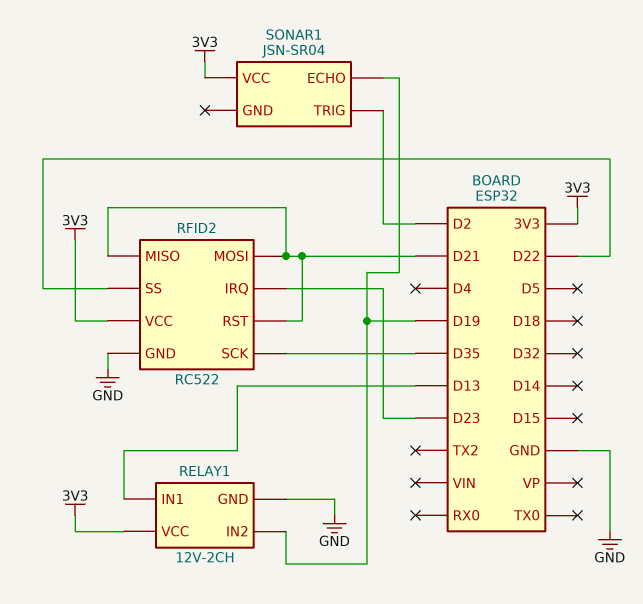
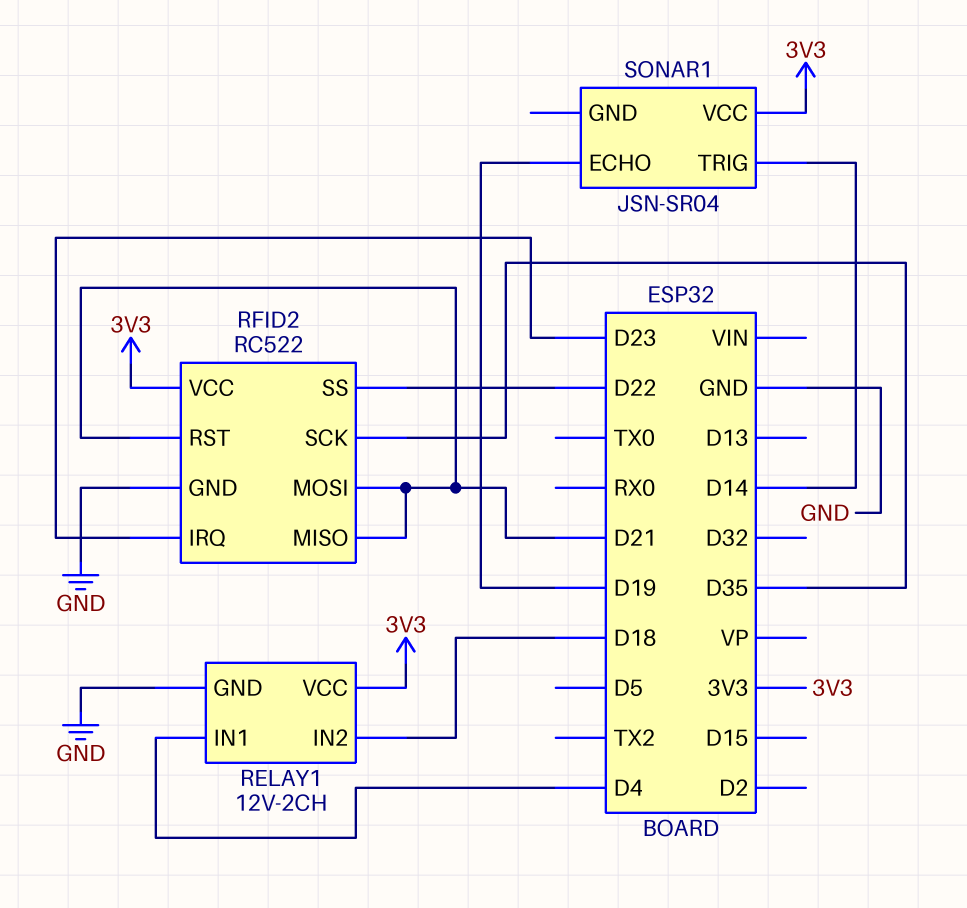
RELAY1 pin IN1: D13 -> D4
RELAY1 pin IN2: D19 -> D18
SONAR1 pin TRIG: D2 -> D14

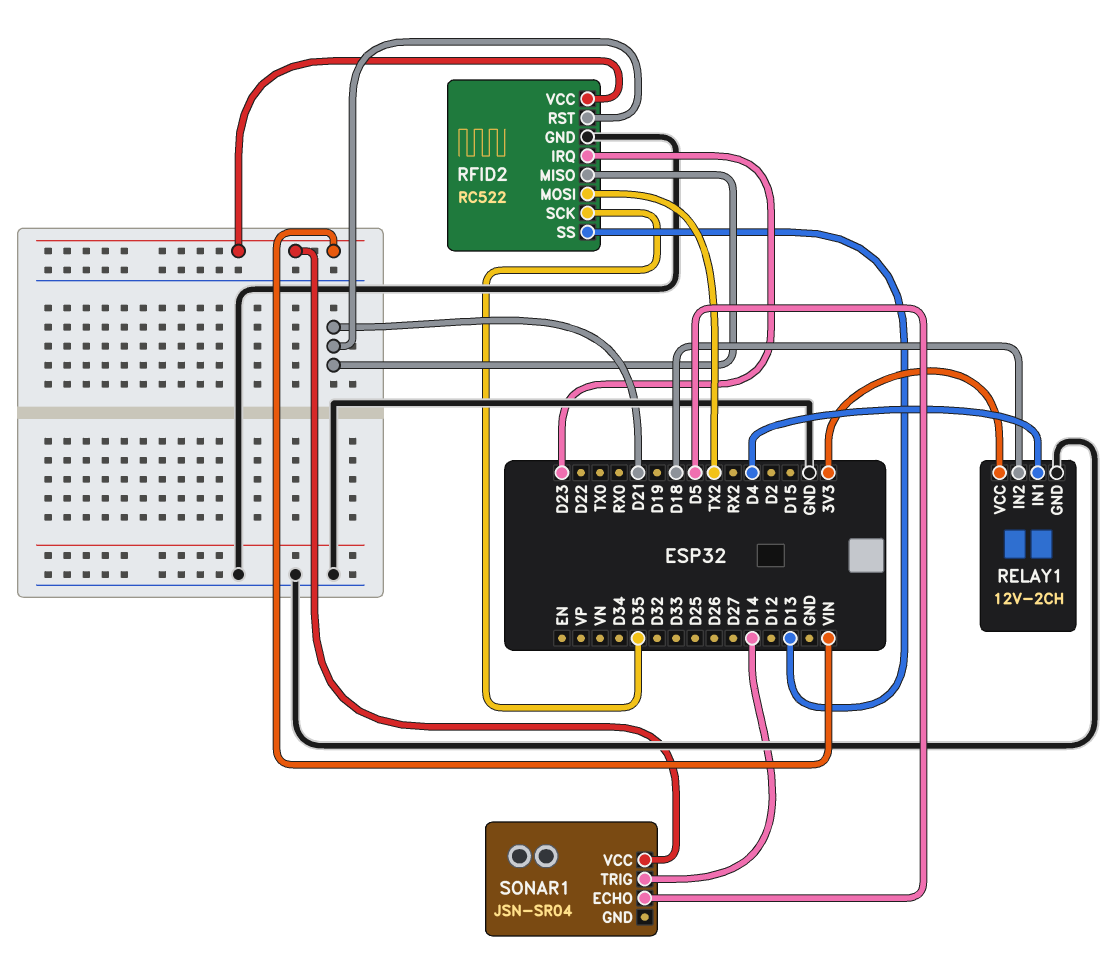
RFID2 pin MOSI: D21 -> TX2
RFID2 pin SS: D22 -> D13
RFID2 pin VCC: 3V3 -> VIN
SONAR1 pin ECHO: D19 -> D5
SONAR1 pin VCC: 3V3 -> VIN

